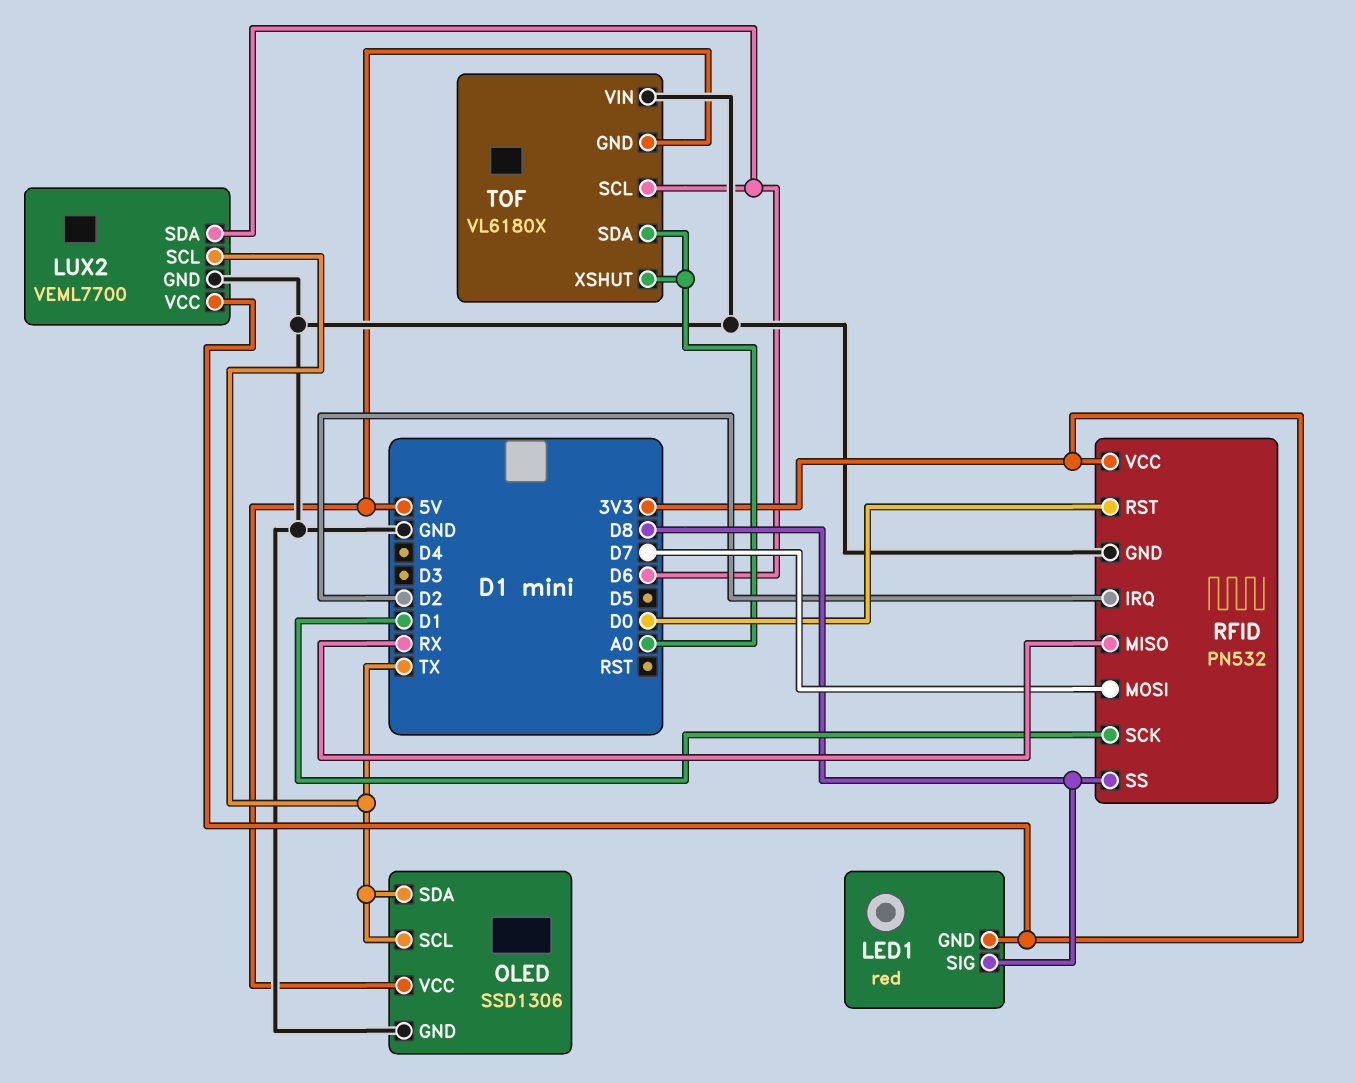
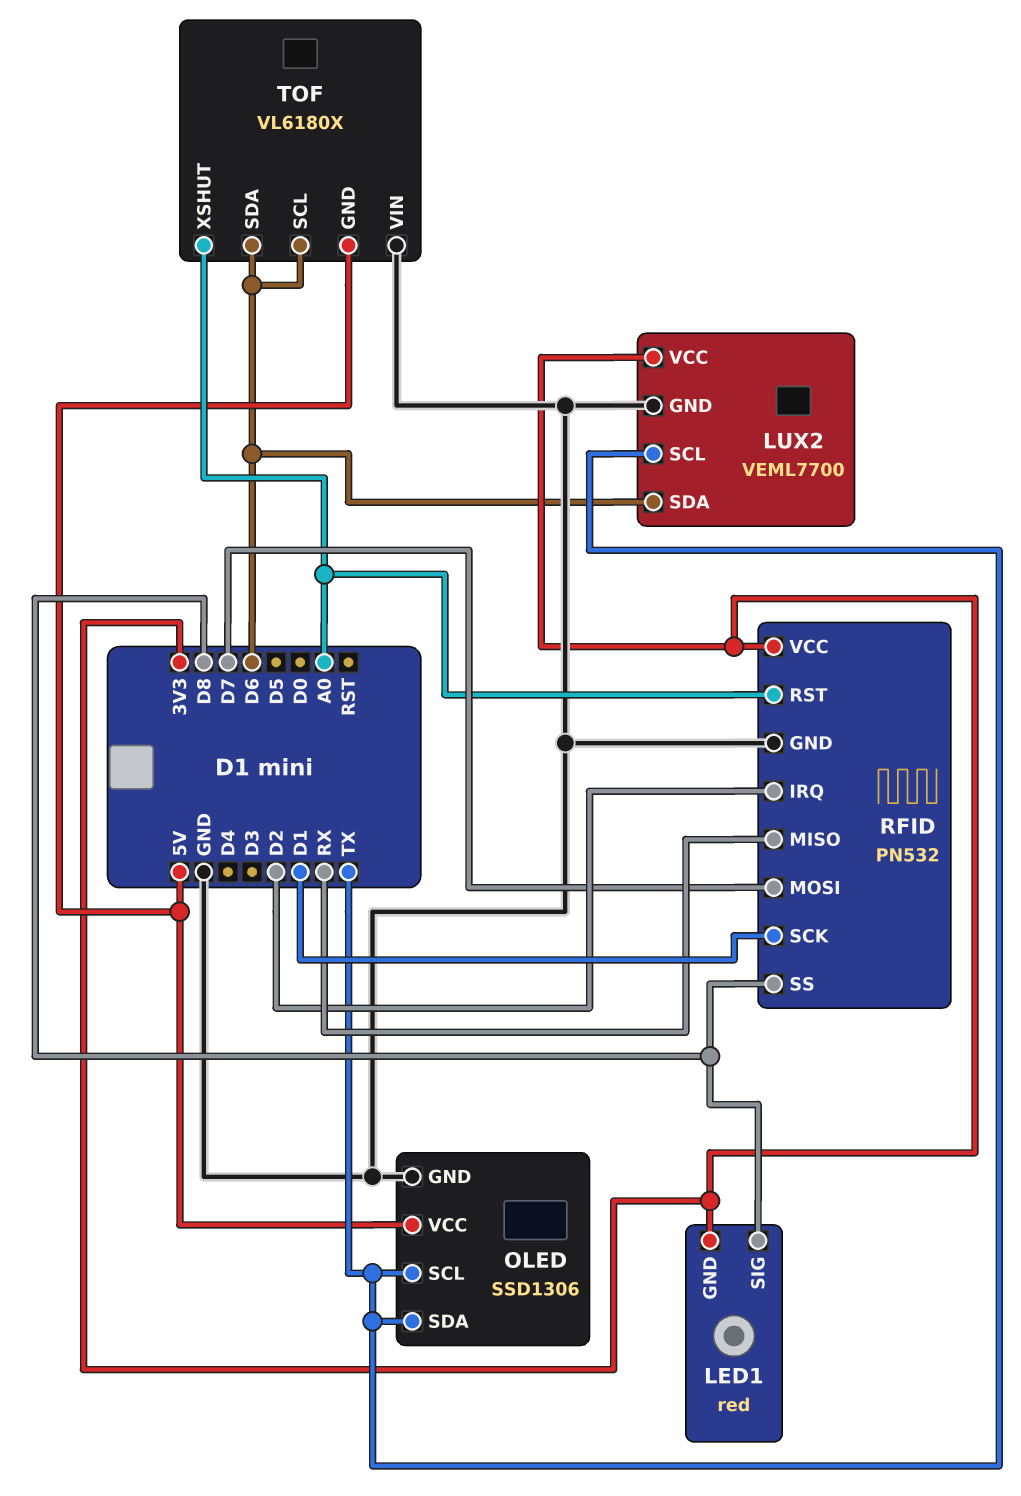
RFID pin RST: D0 -> A0
TOF pin SDA: A0 -> D6

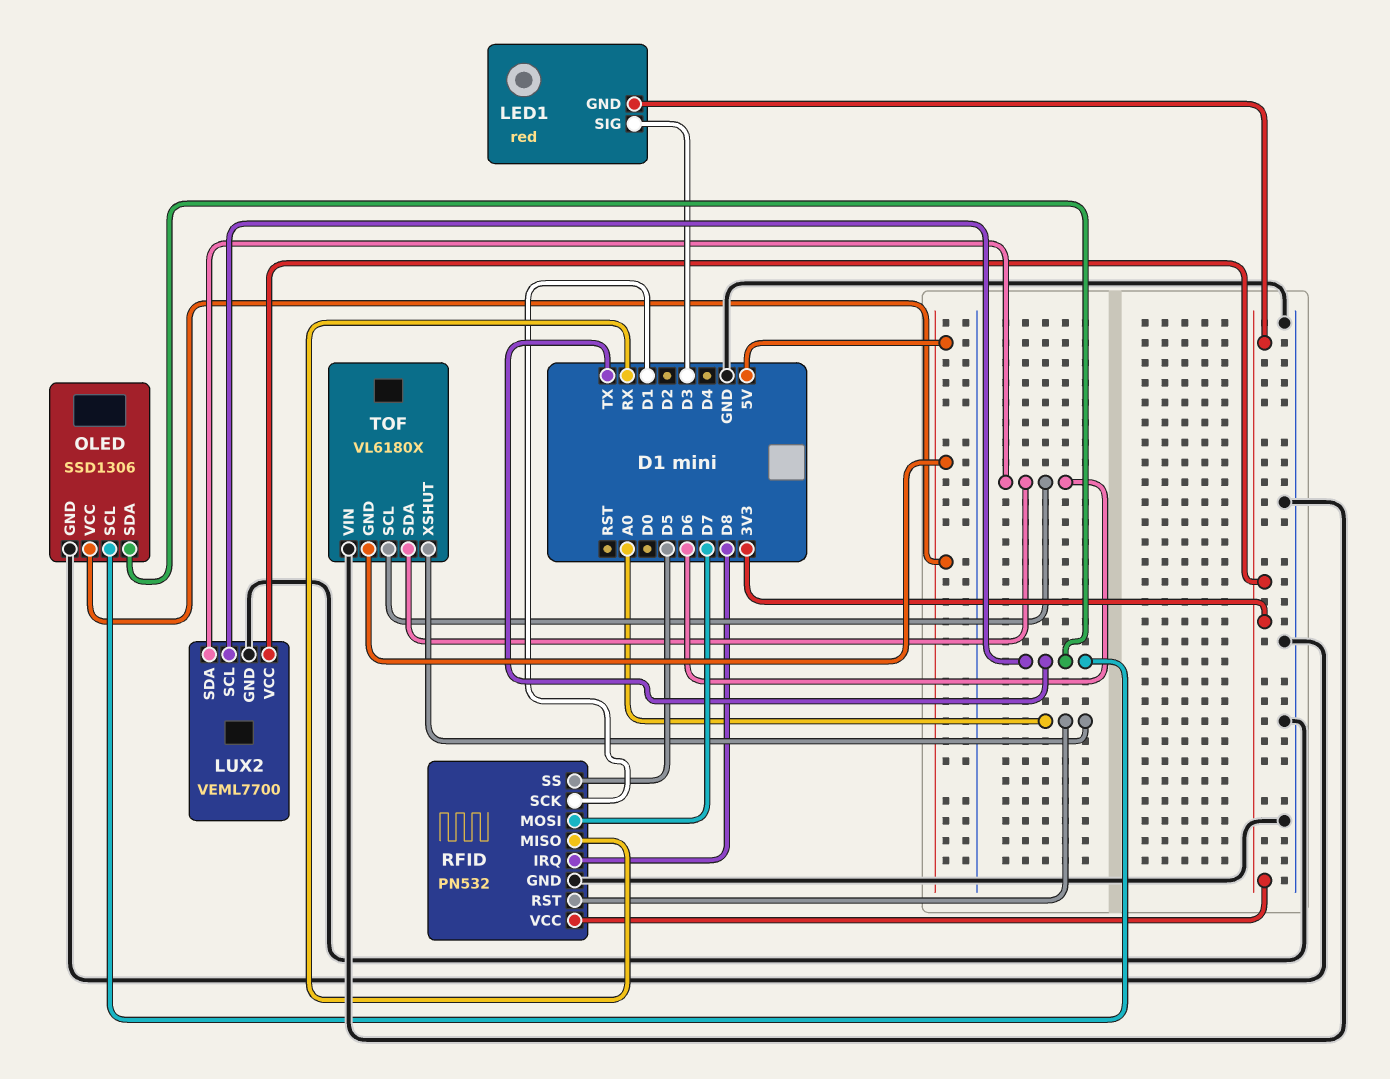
LED1 pin SIG: D8 -> D3
RFID pin IRQ: D2 -> D8
RFID pin SS: D8 -> D5

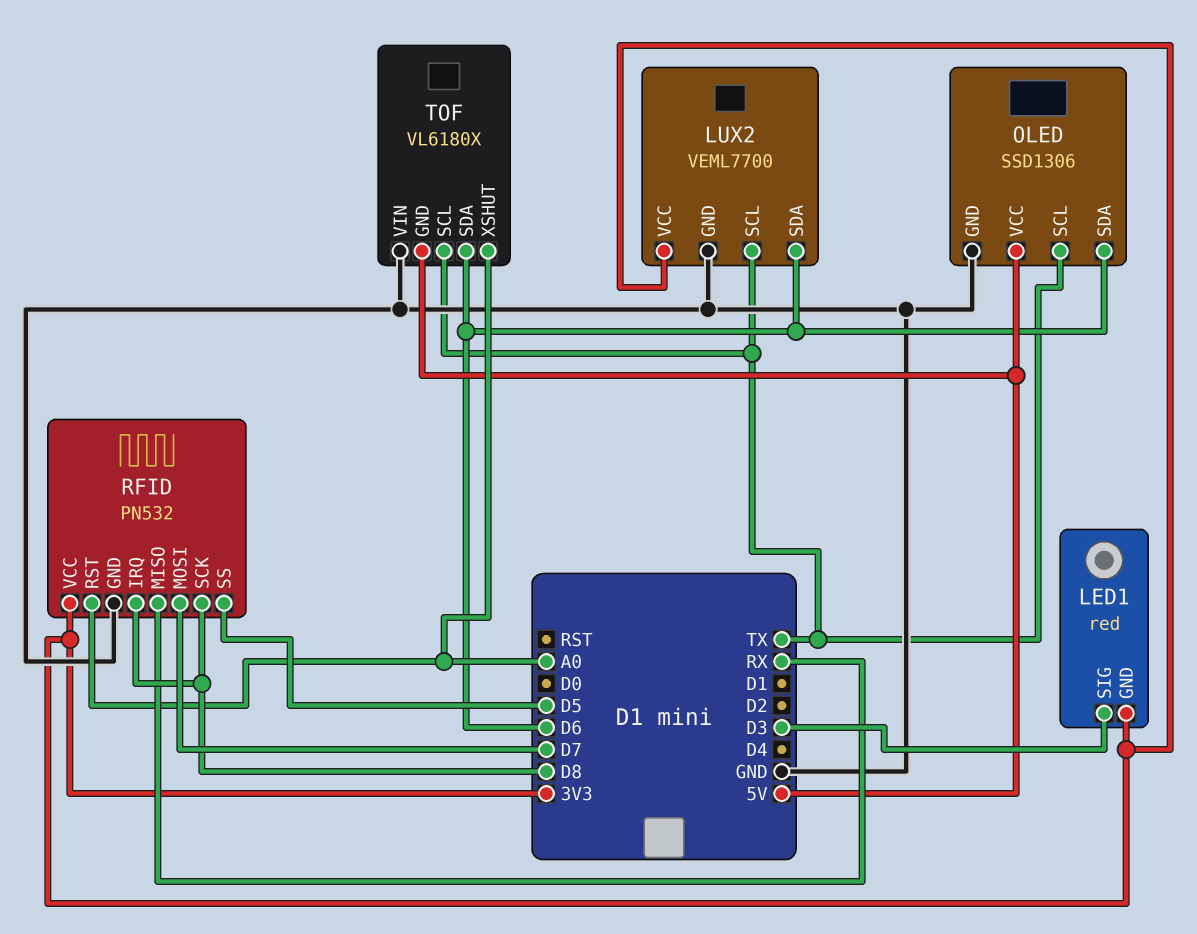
OLED pin SDA: TX -> D6
RFID pin SCK: D1 -> D8
TOF pin SCL: D6 -> TX

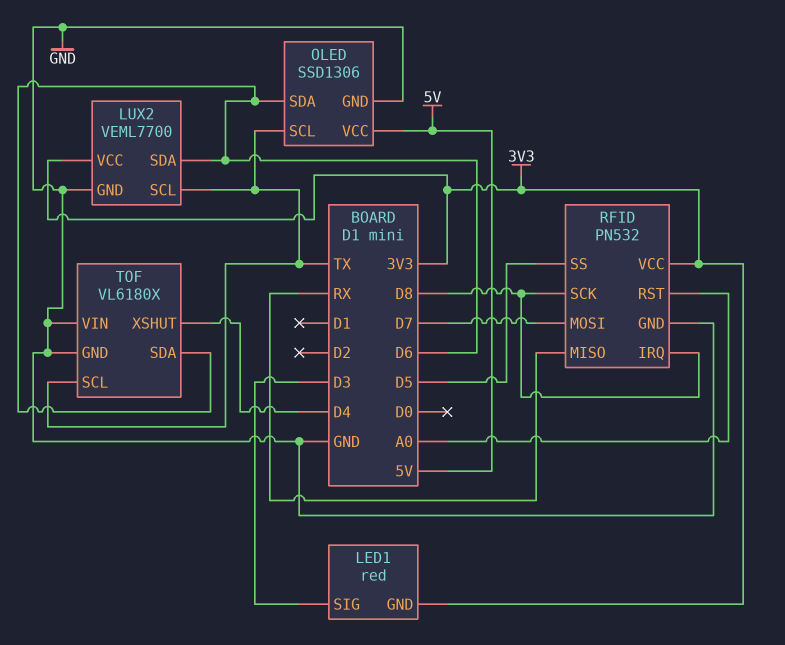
TOF pin GND: 5V -> GND
TOF pin XSHUT: A0 -> D4

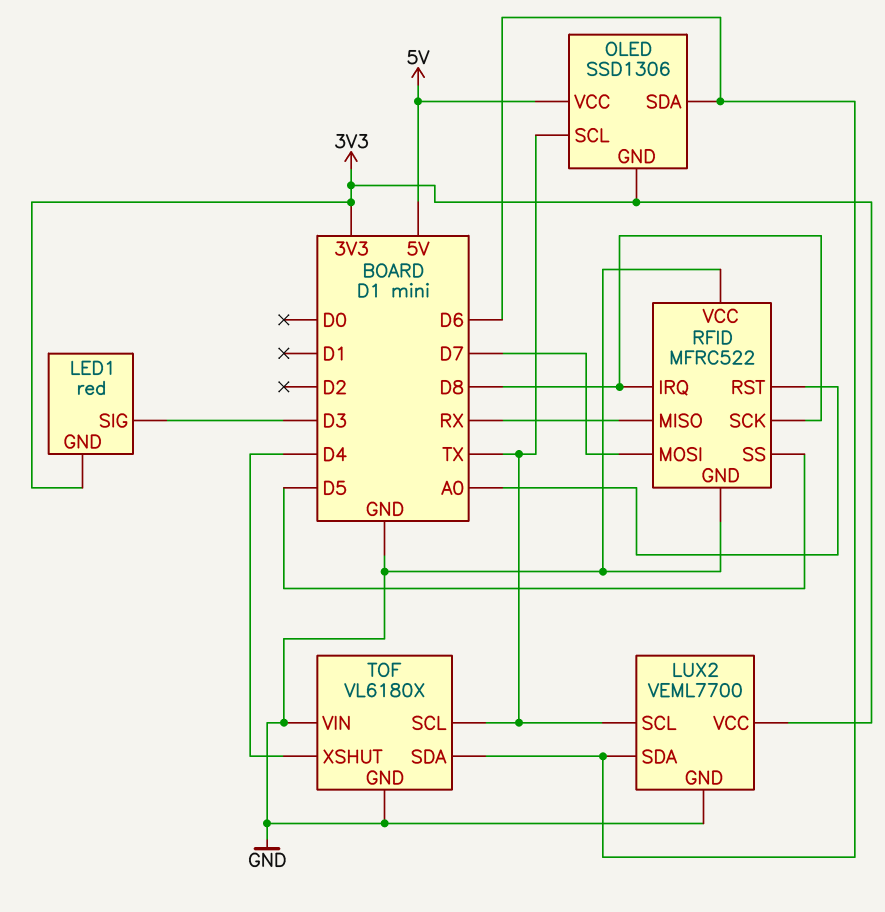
OLED pin GND: GND -> 3V3
RFID: PN532 -> MFRC522
RFID pin VCC: 3V3 -> GND

